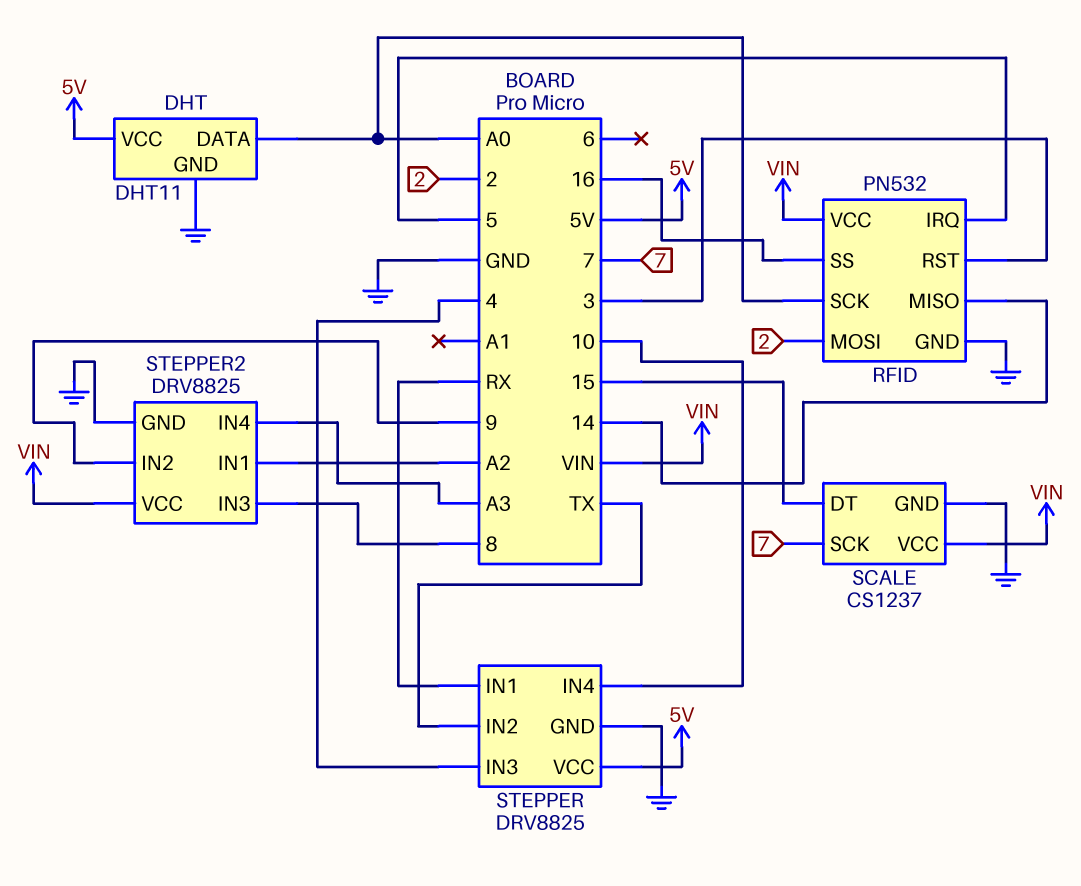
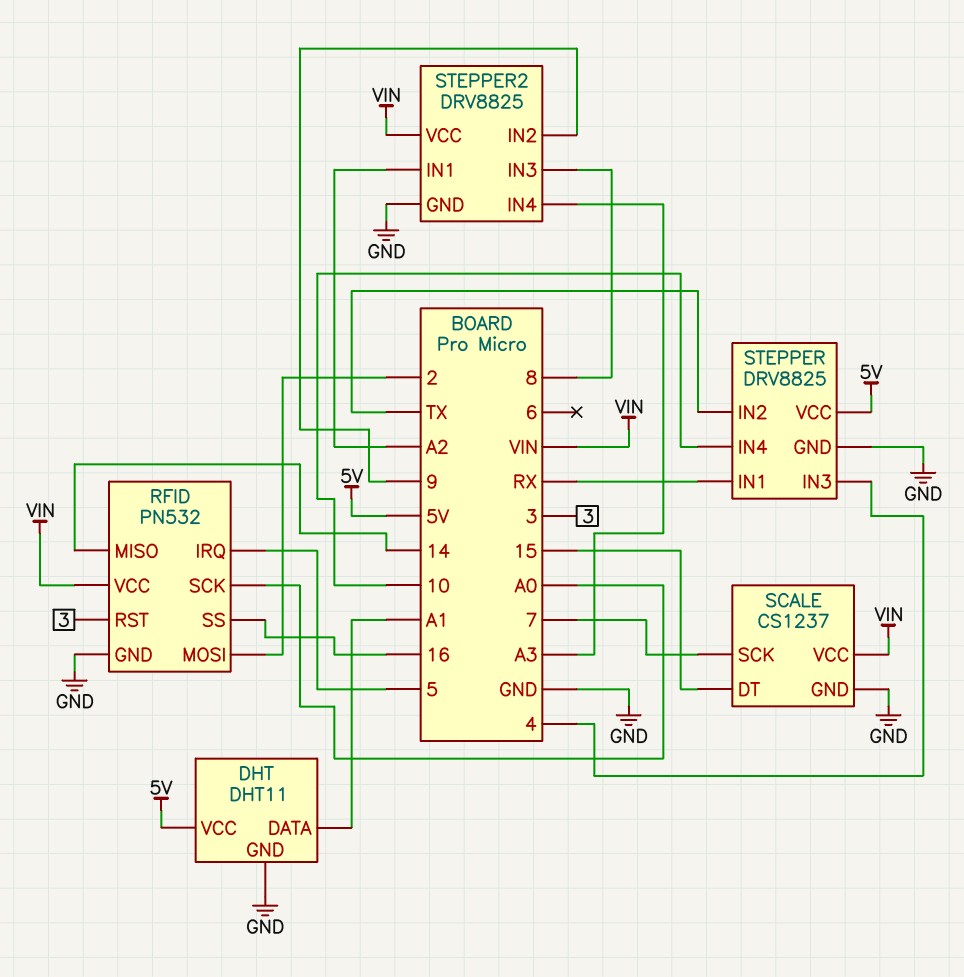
DHT pin DATA: A0 -> A1

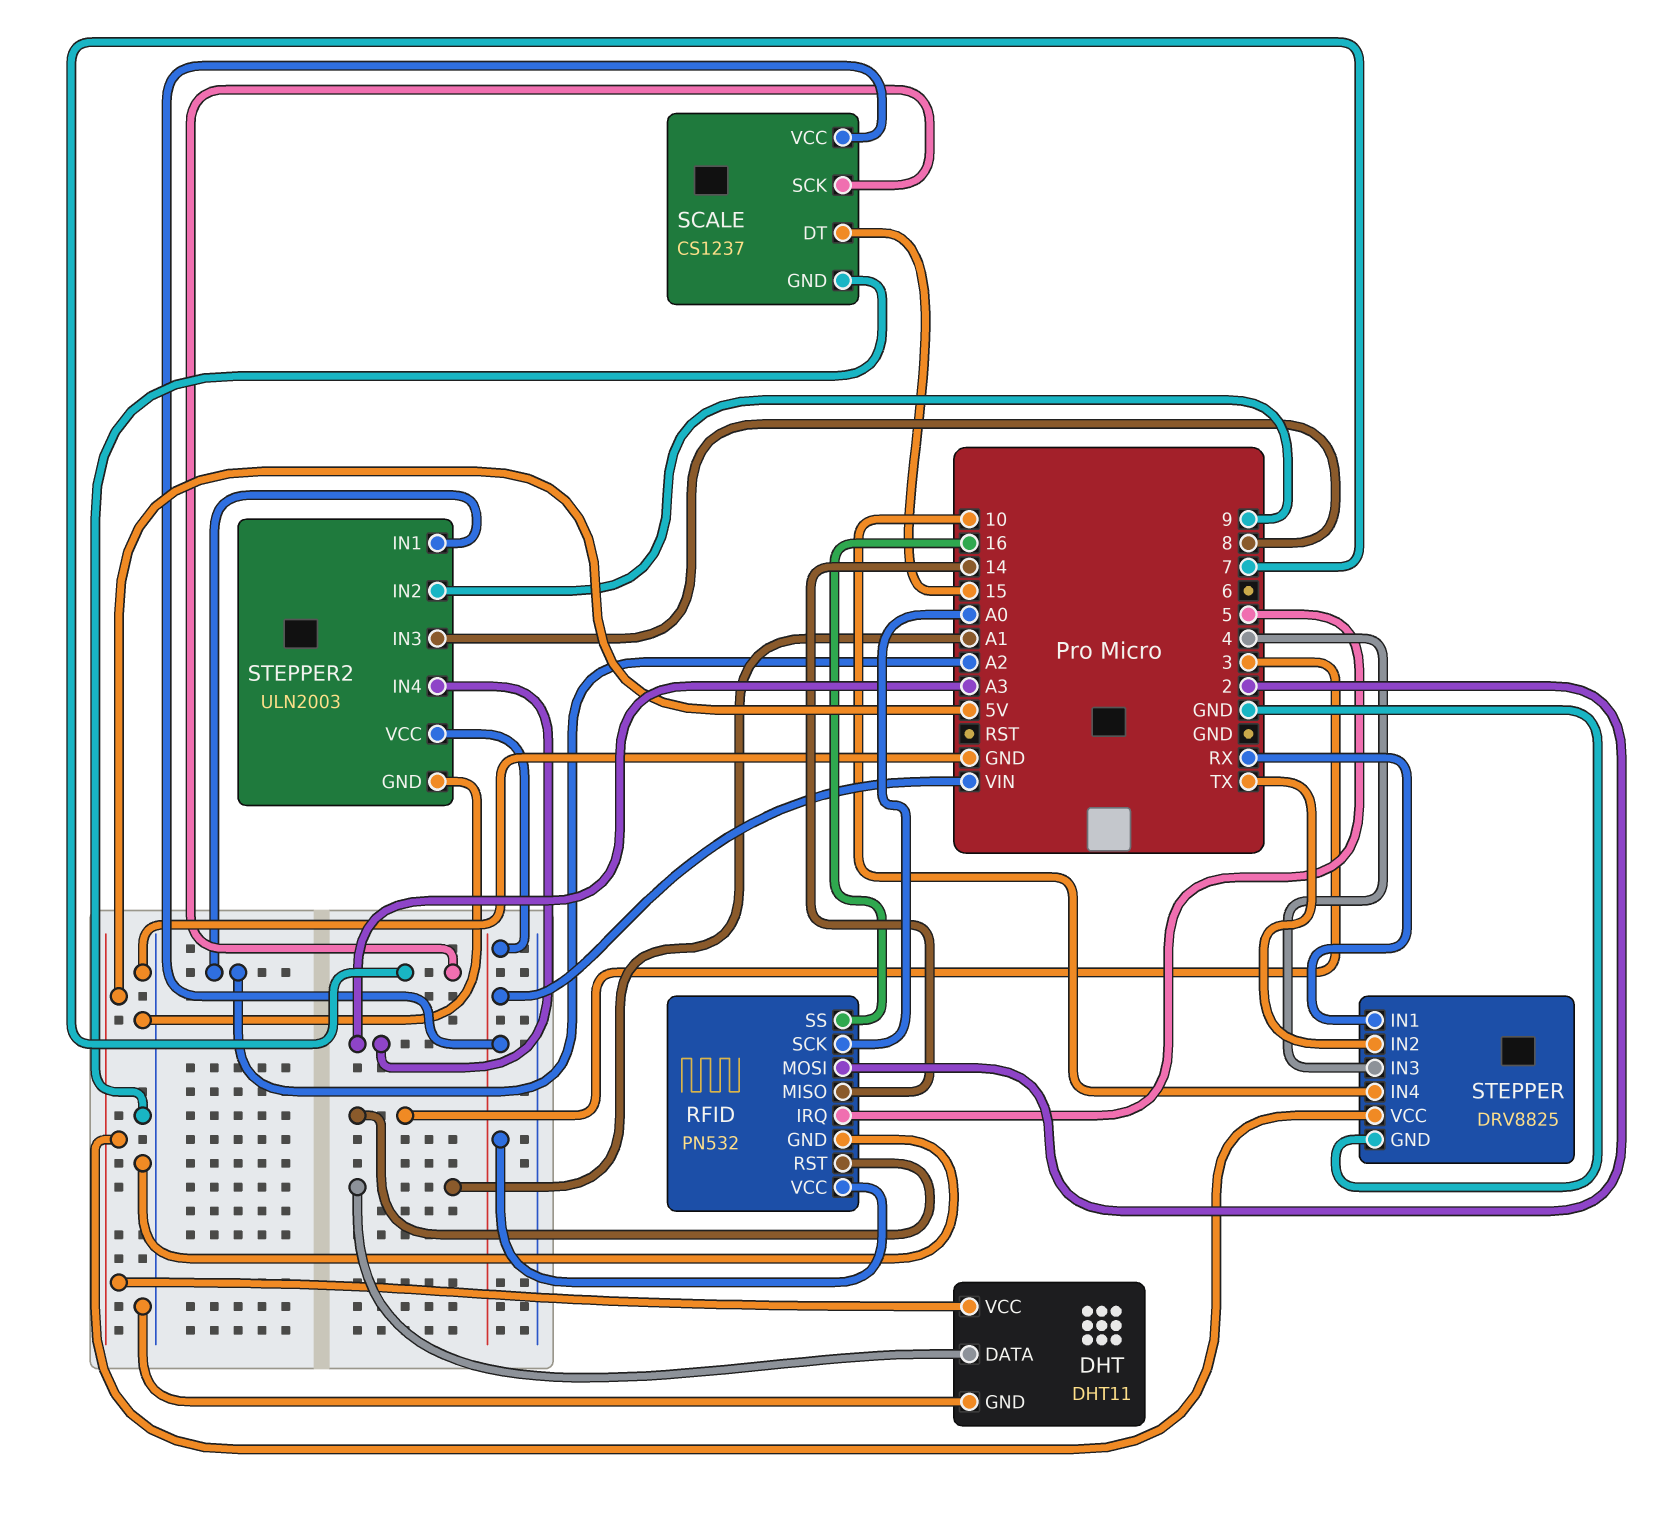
STEPPER2: DRV8825 -> ULN2003

